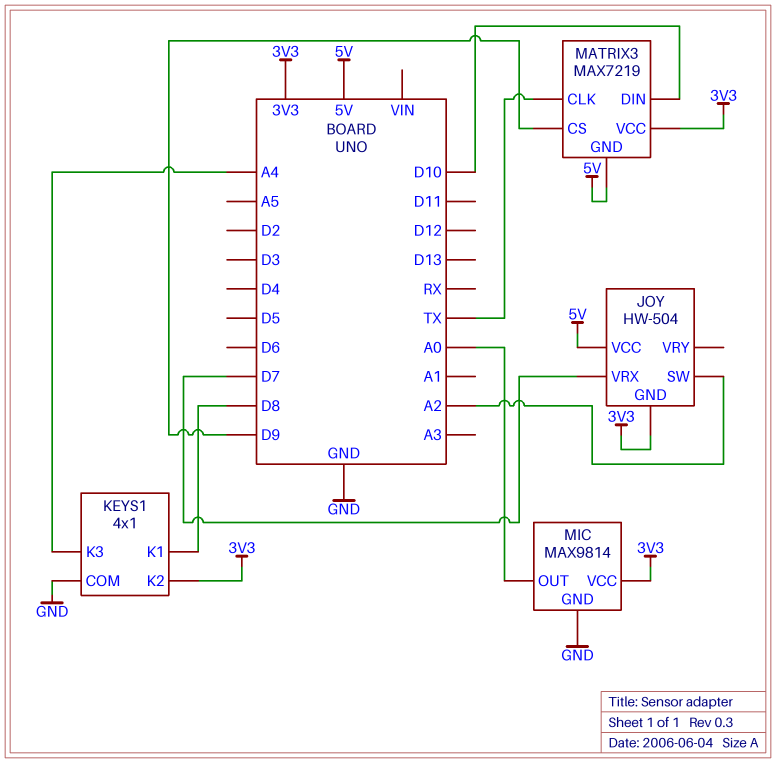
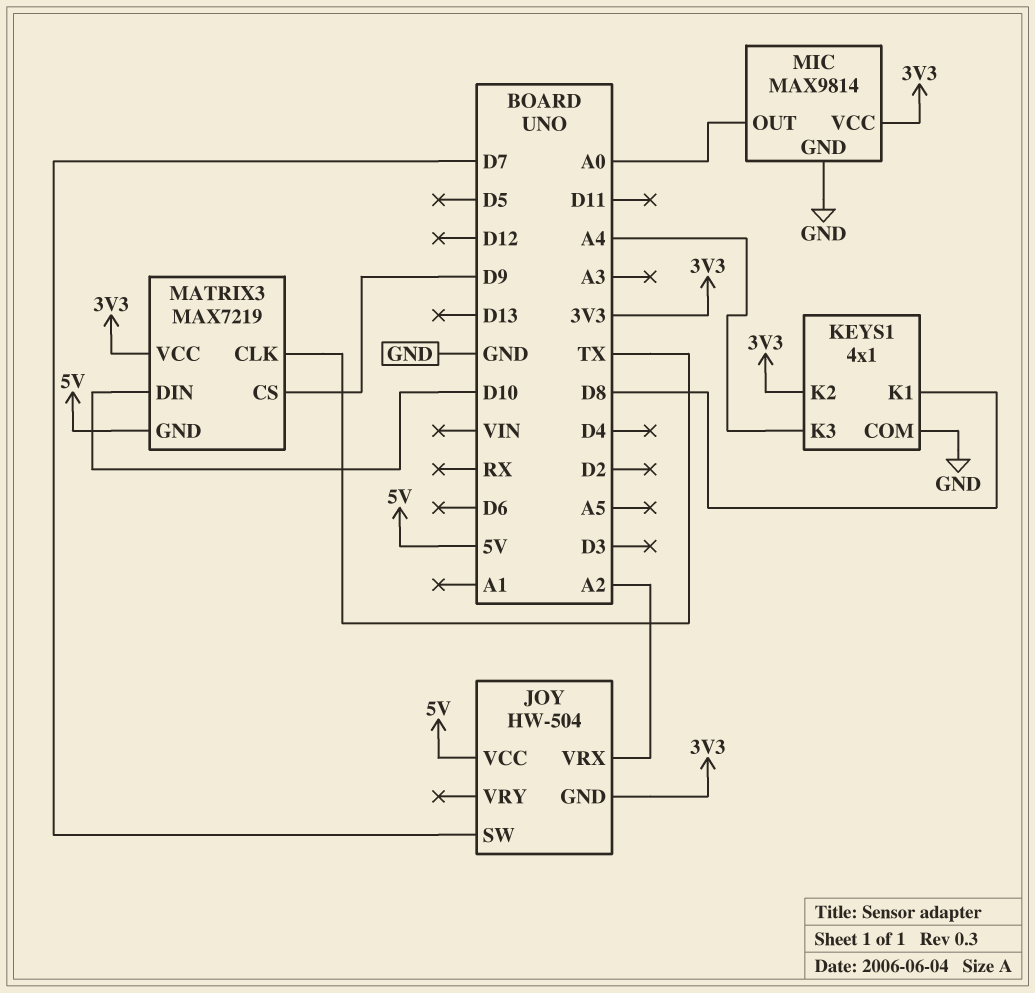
JOY pin SW: A2 -> D7
JOY pin VRX: D7 -> A2

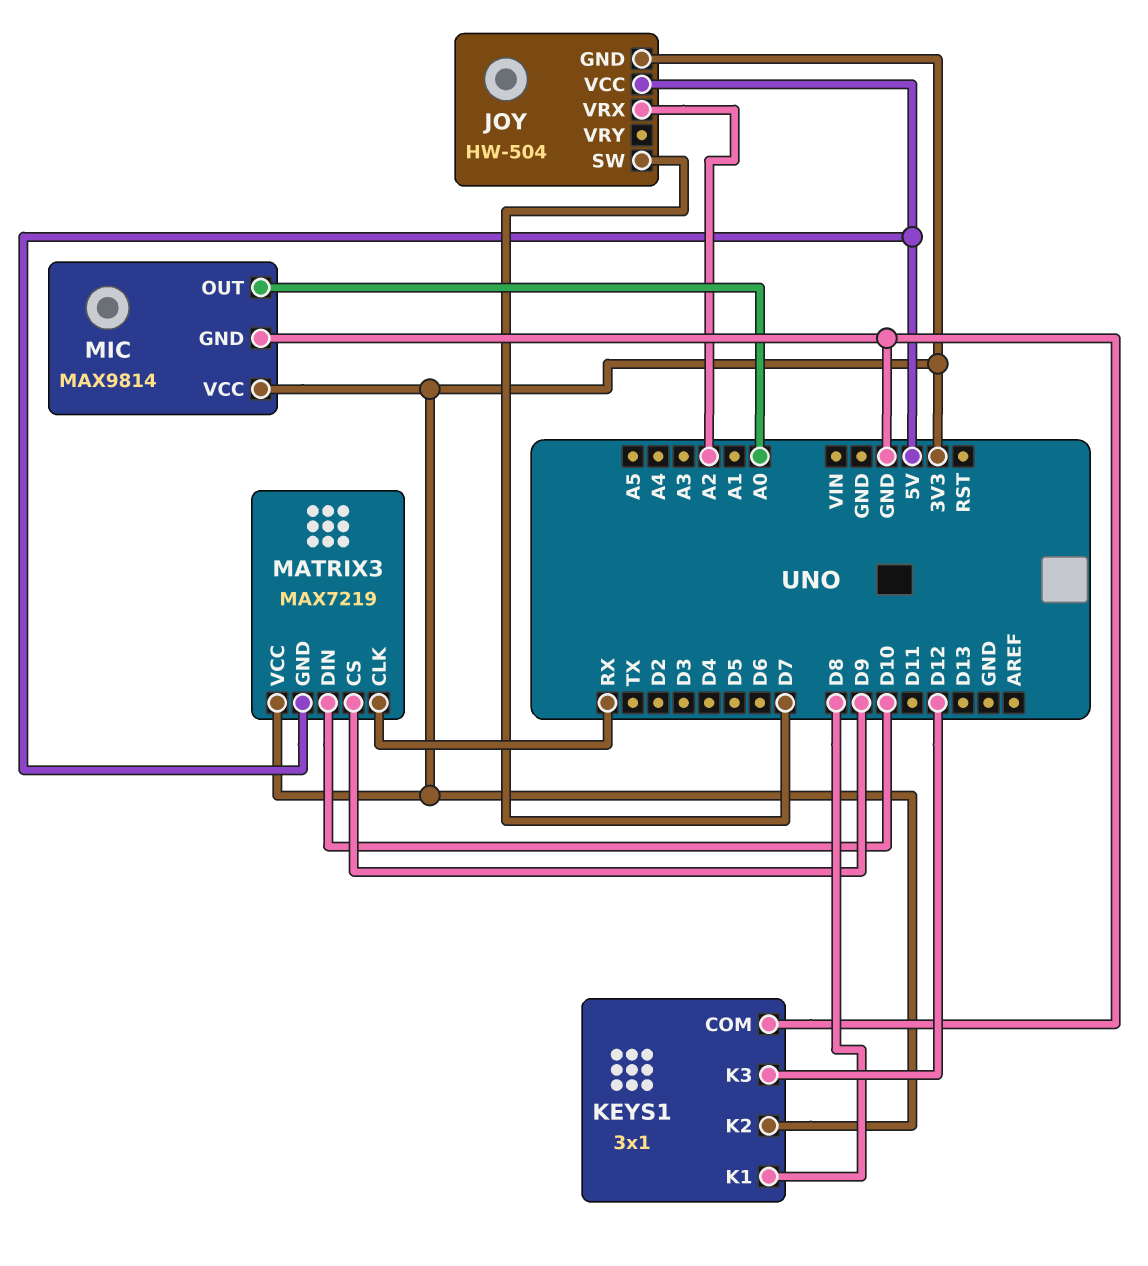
KEYS1: 4x1 -> 3x1
KEYS1 pin K3: A4 -> D12
MATRIX3 pin CLK: TX -> RX

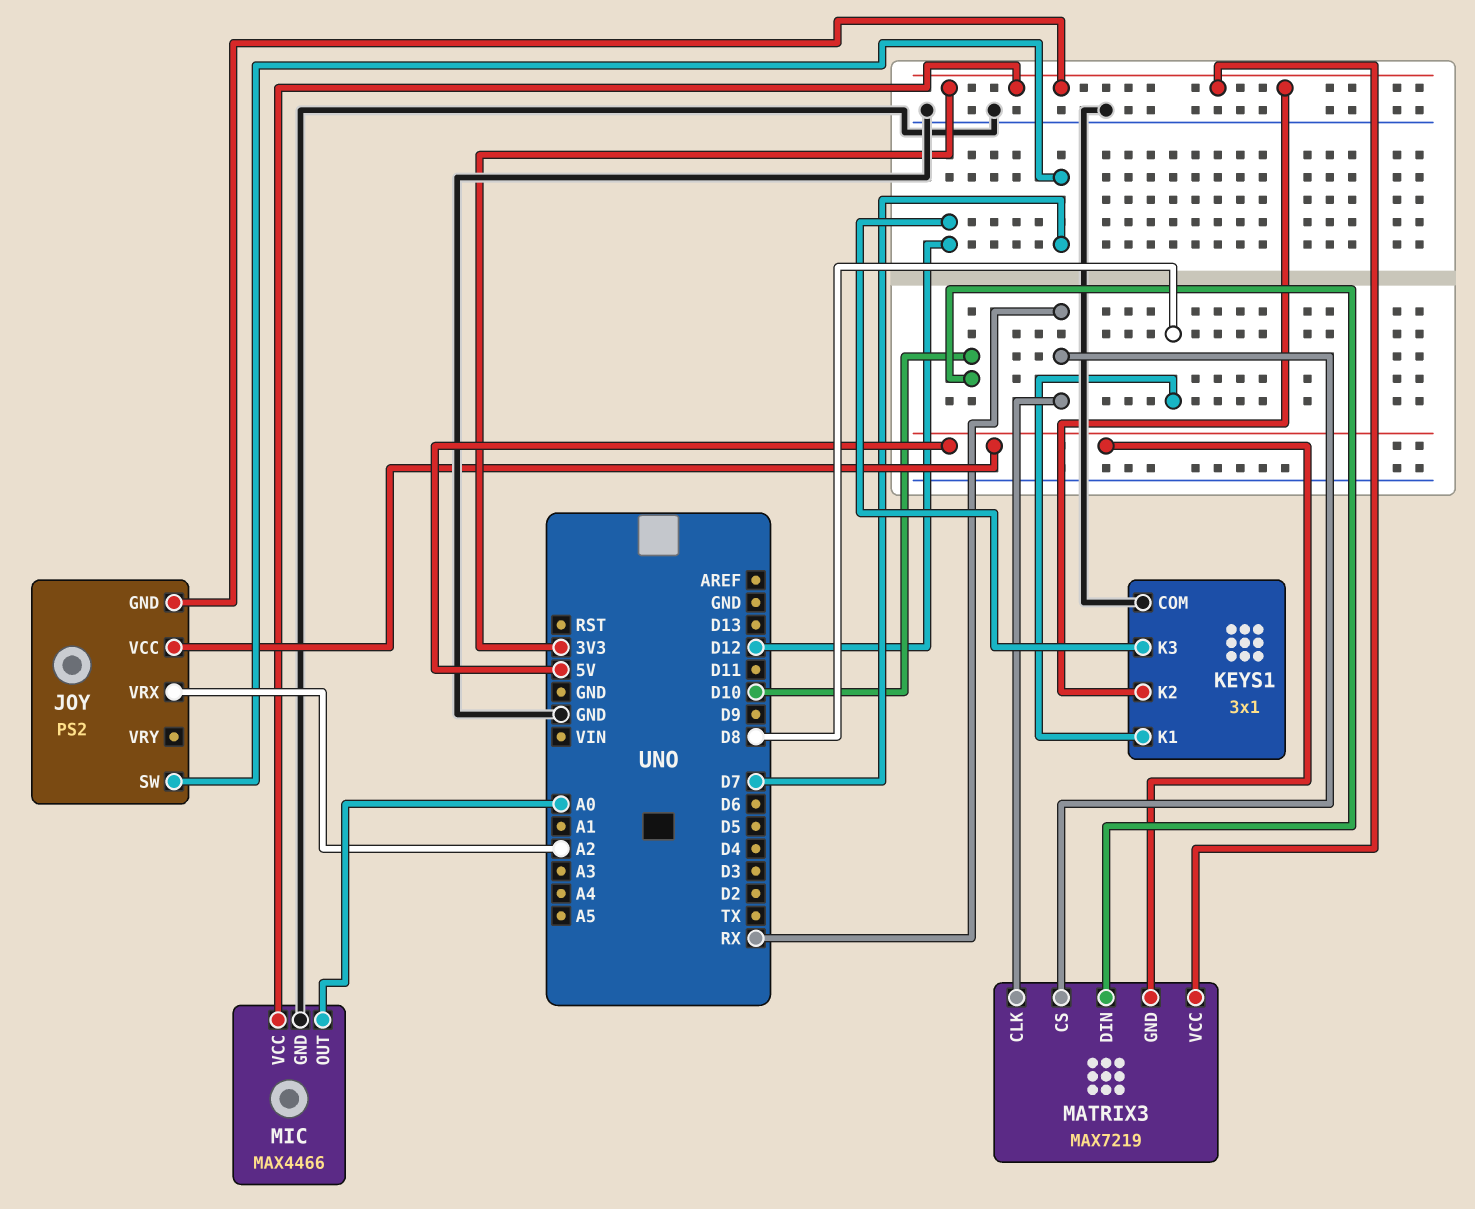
JOY: HW-504 -> PS2
MATRIX3 pin CS: D9 -> RX
MIC: MAX9814 -> MAX4466

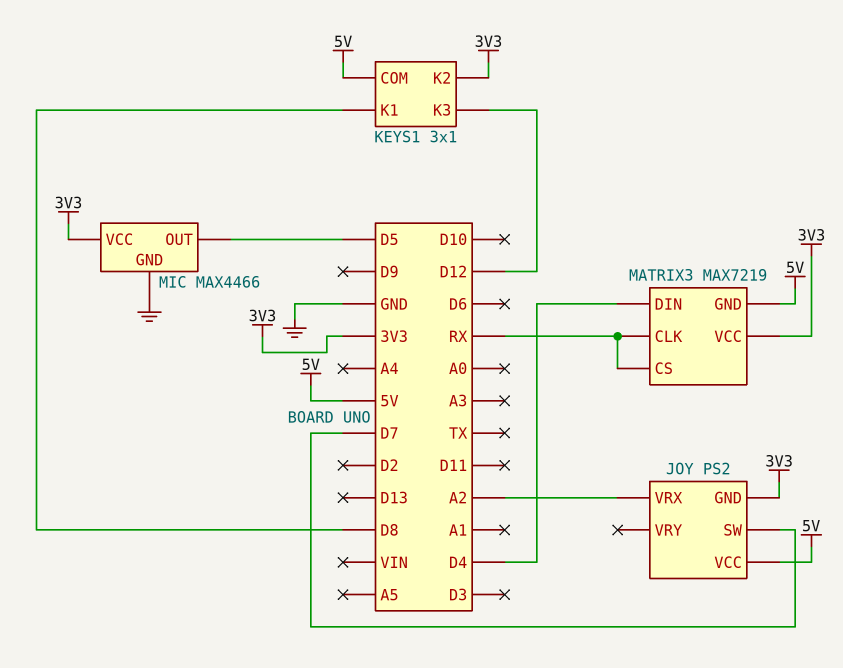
KEYS1 pin COM: GND -> 5V
MATRIX3 pin DIN: D10 -> D4
MIC pin OUT: A0 -> D5

